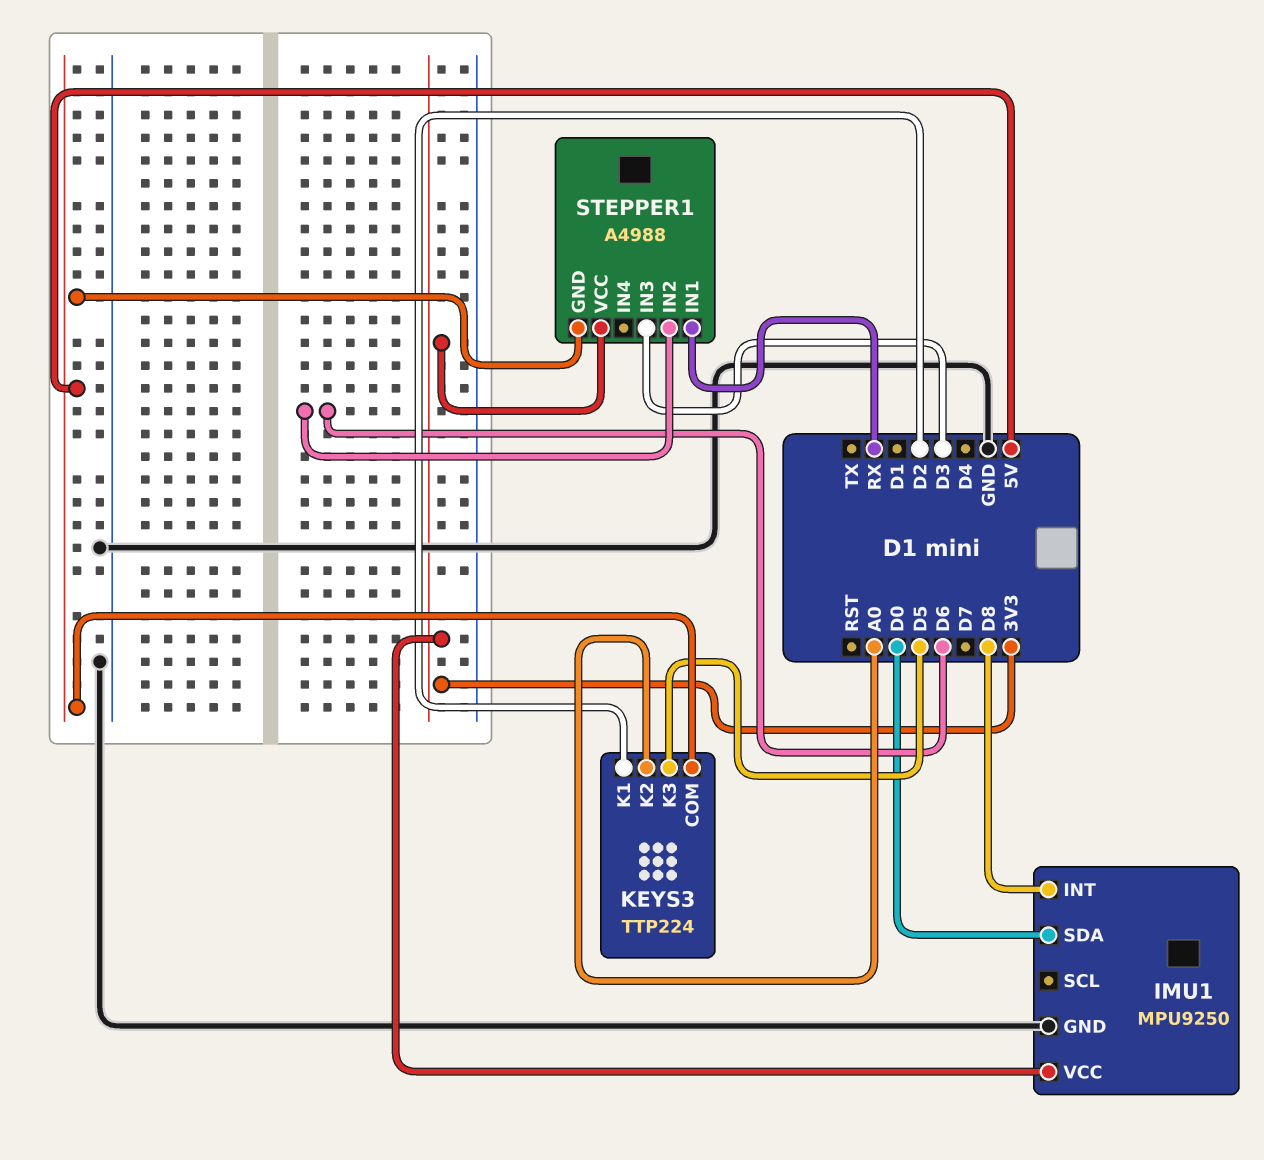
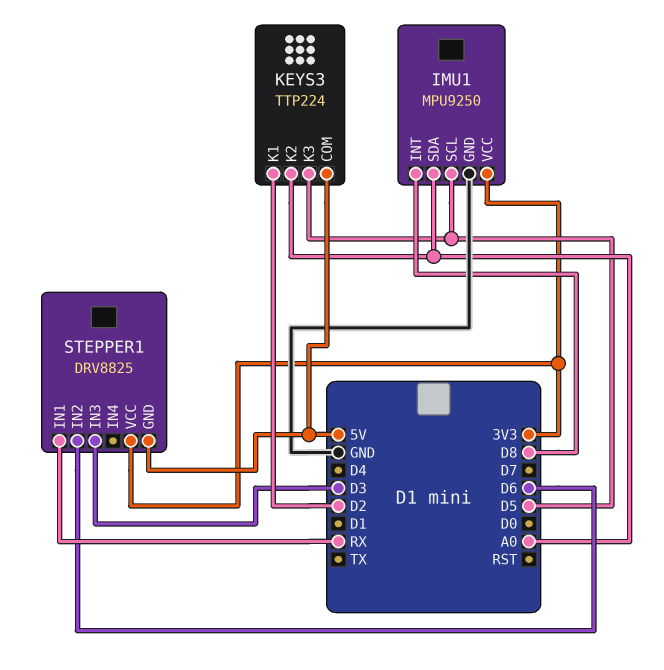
IMU1 pin SCL: none -> D5
IMU1 pin SDA: D0 -> A0
STEPPER1: A4988 -> DRV8825

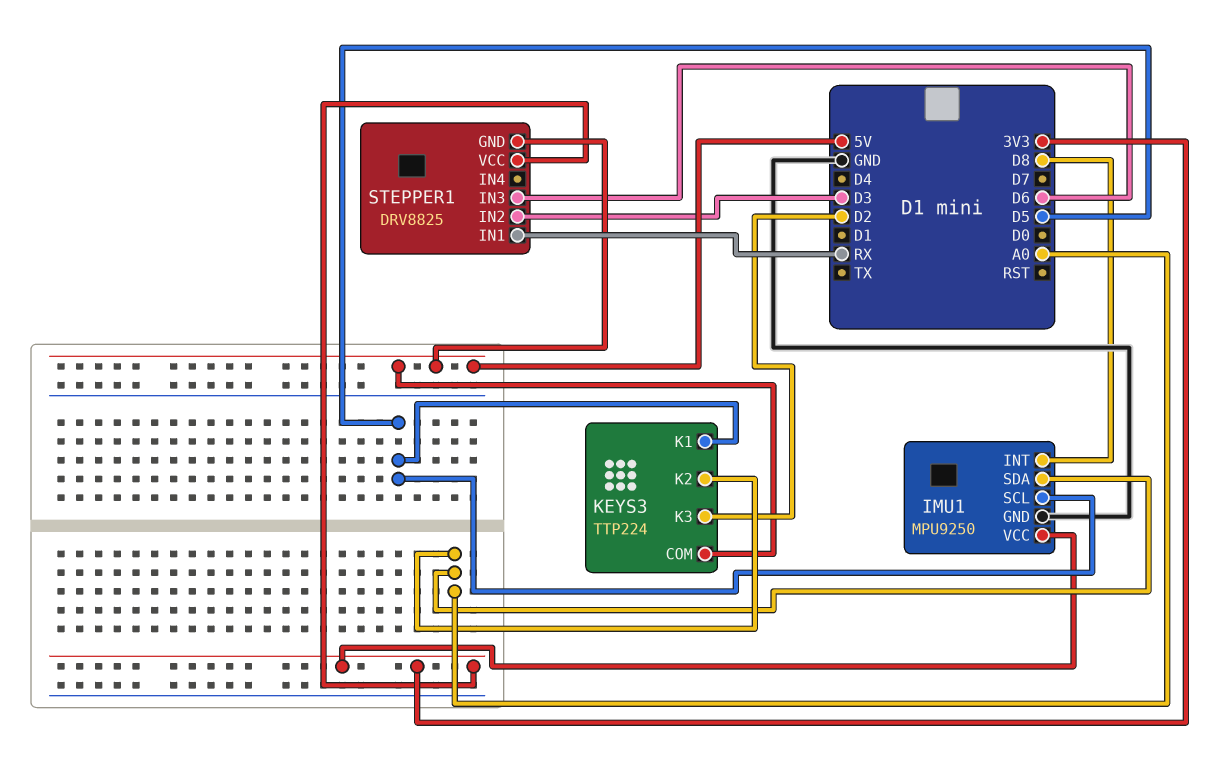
KEYS3 pin K1: D2 -> D5
KEYS3 pin K3: D5 -> D2
STEPPER1 pin IN2: D6 -> D3
STEPPER1 pin IN3: D3 -> D6

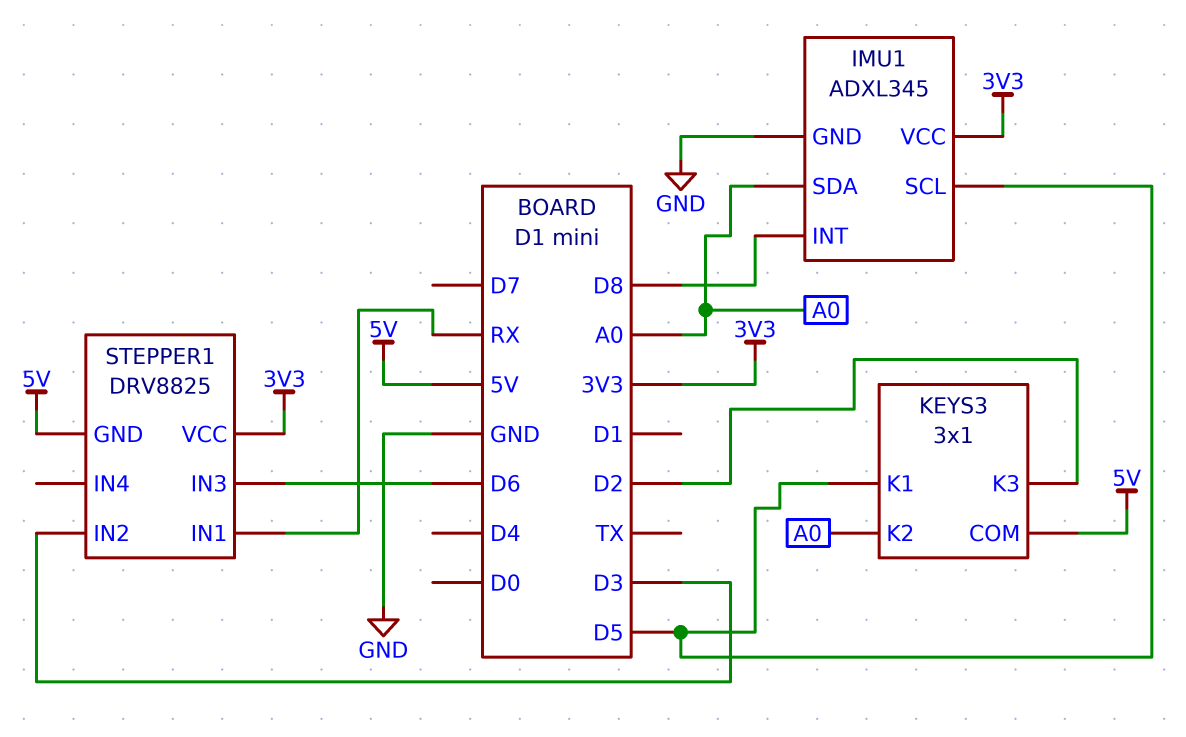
IMU1: MPU9250 -> ADXL345
KEYS3: TTP224 -> 3x1

